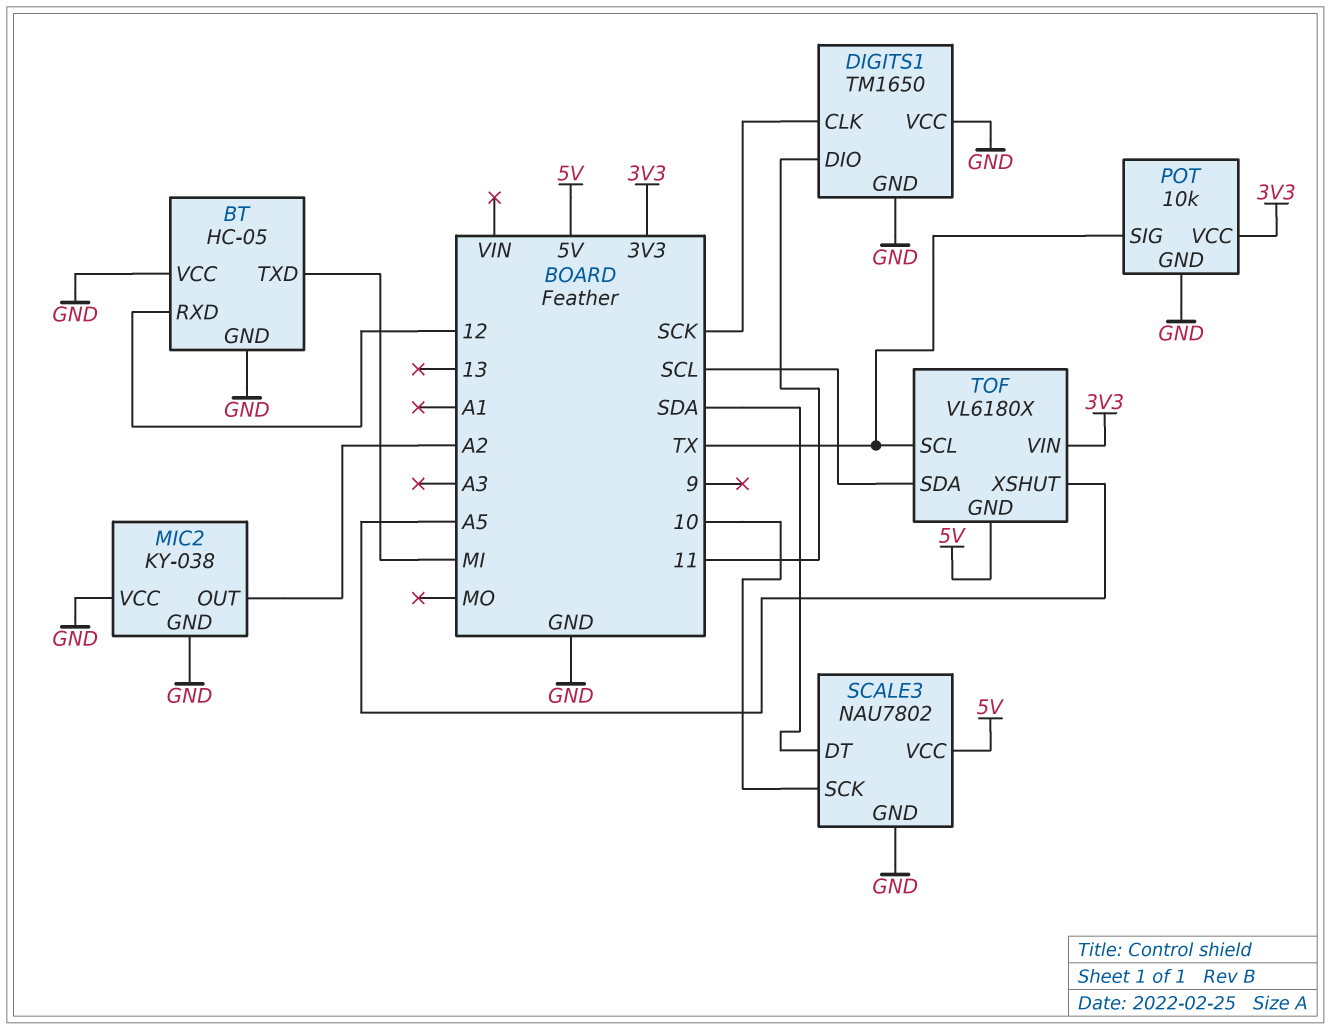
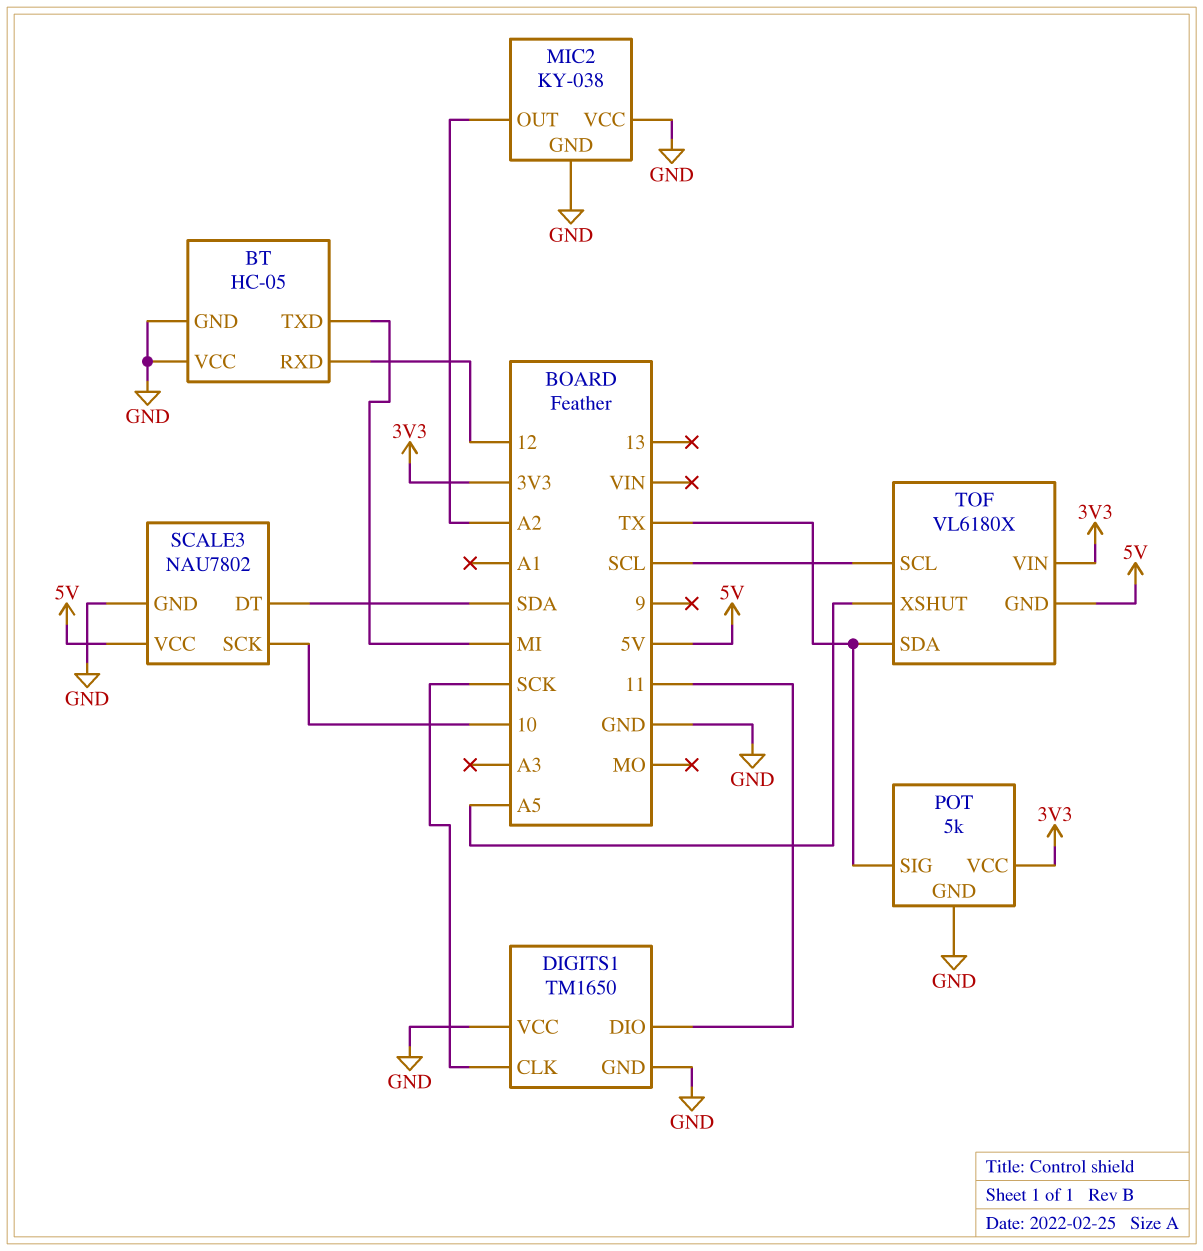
POT: 10k -> 5k
TOF pin SCL: TX -> SCL
TOF pin SDA: SCL -> TX

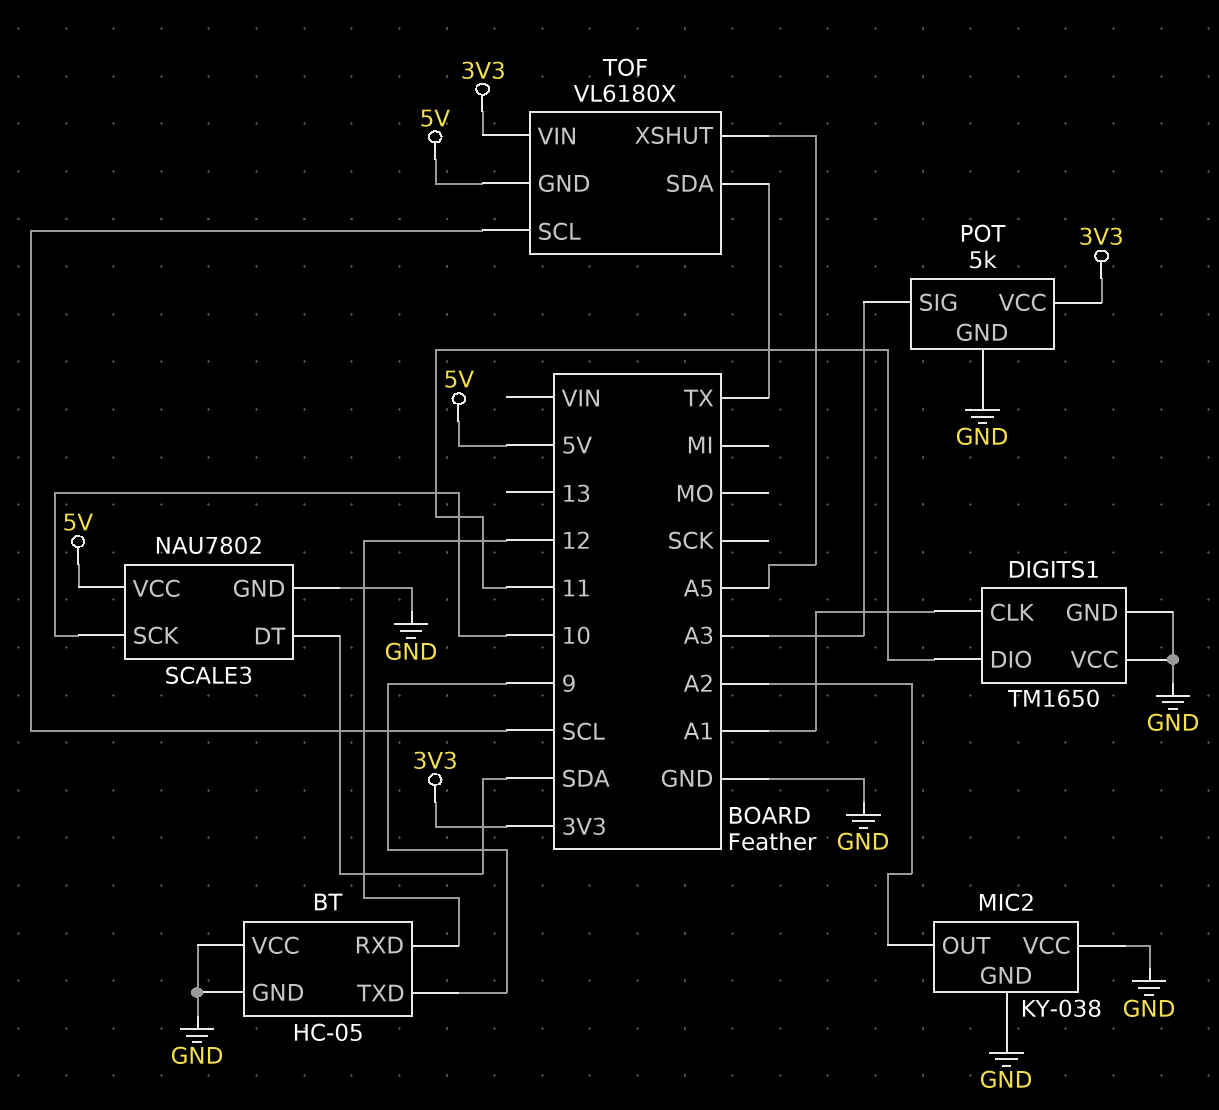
BT pin TXD: MI -> 9
DIGITS1 pin CLK: SCK -> A1
POT pin SIG: TX -> A3

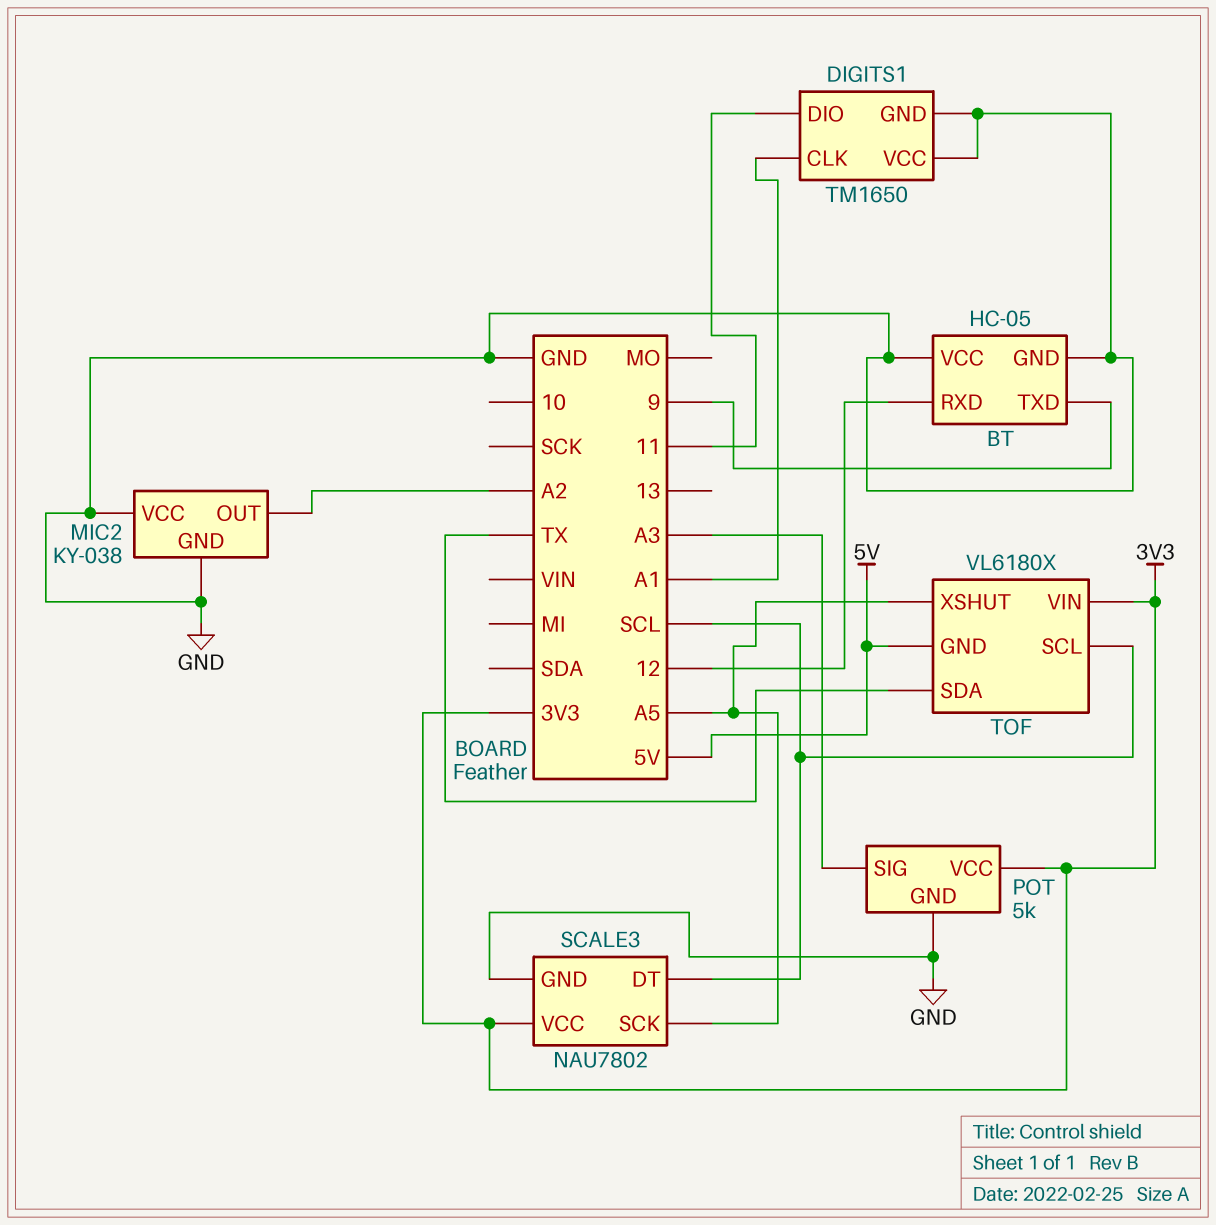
SCALE3 pin DT: SDA -> SCL
SCALE3 pin SCK: 10 -> A5
SCALE3 pin VCC: 5V -> 3V3

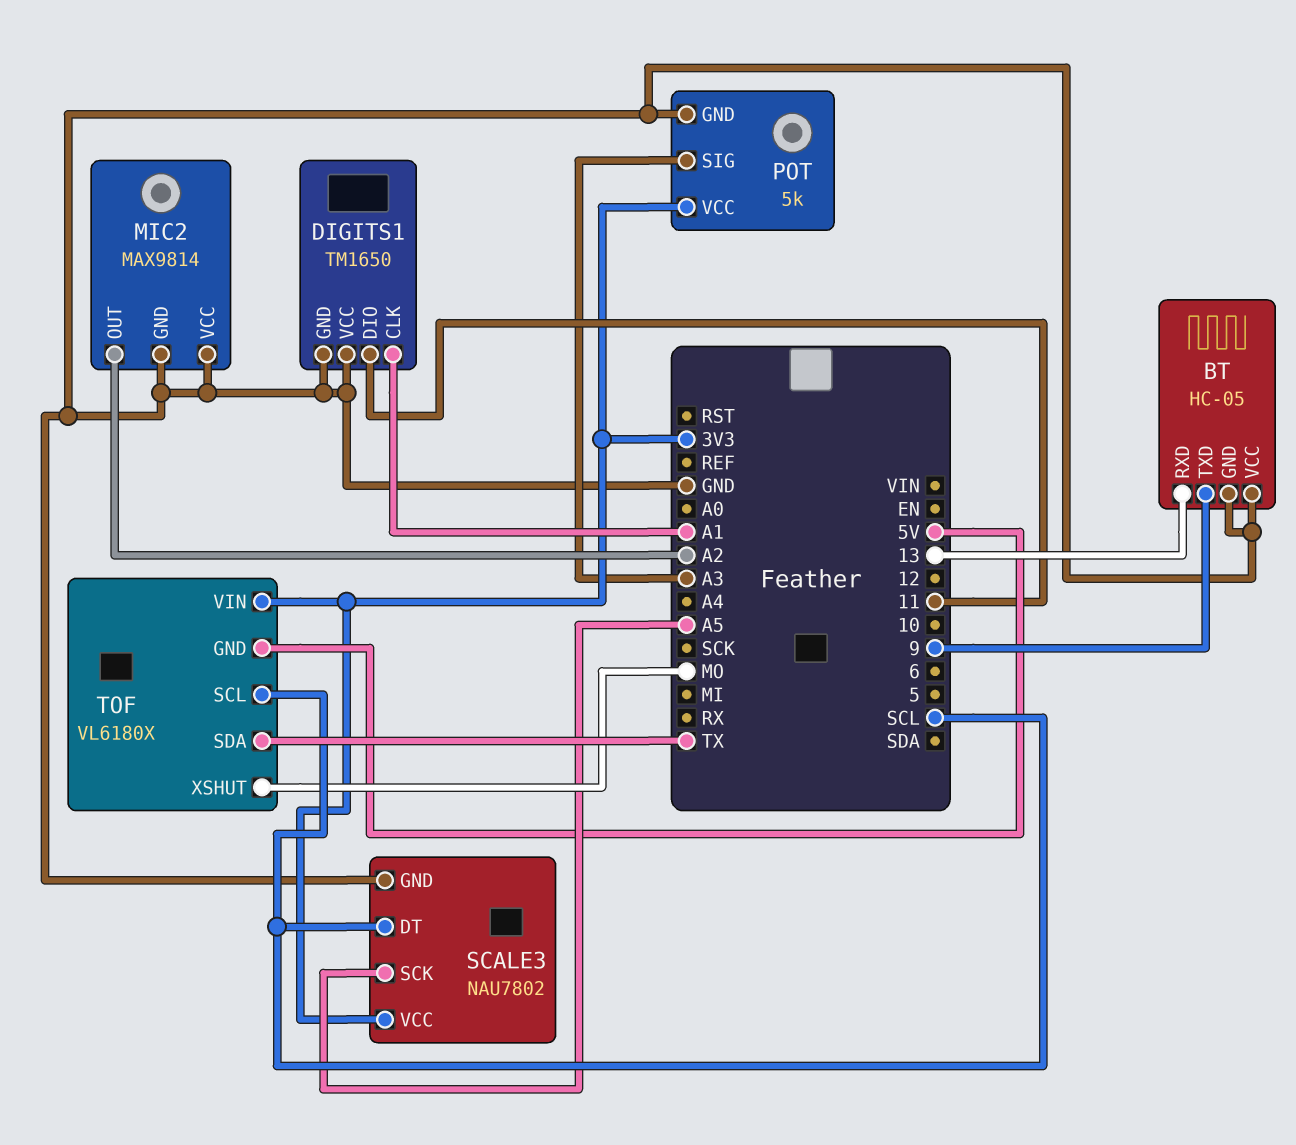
BT pin RXD: 12 -> 13
MIC2: KY-038 -> MAX9814
TOF pin XSHUT: A5 -> MO

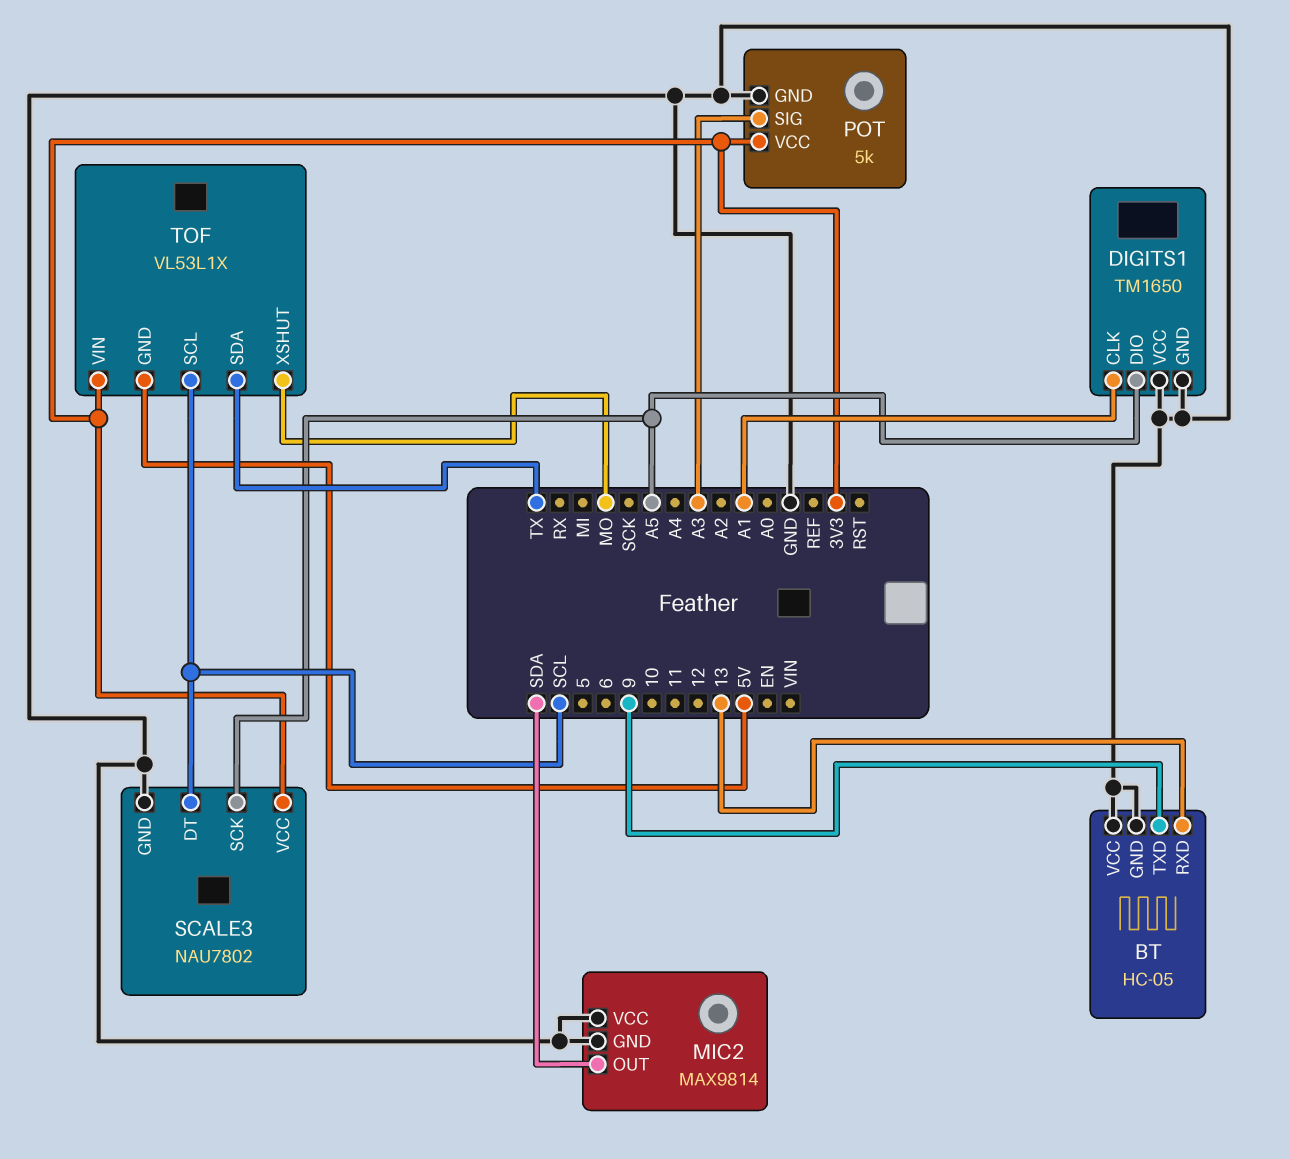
DIGITS1 pin DIO: 11 -> A5
MIC2 pin OUT: A2 -> SDA
TOF: VL6180X -> VL53L1X

